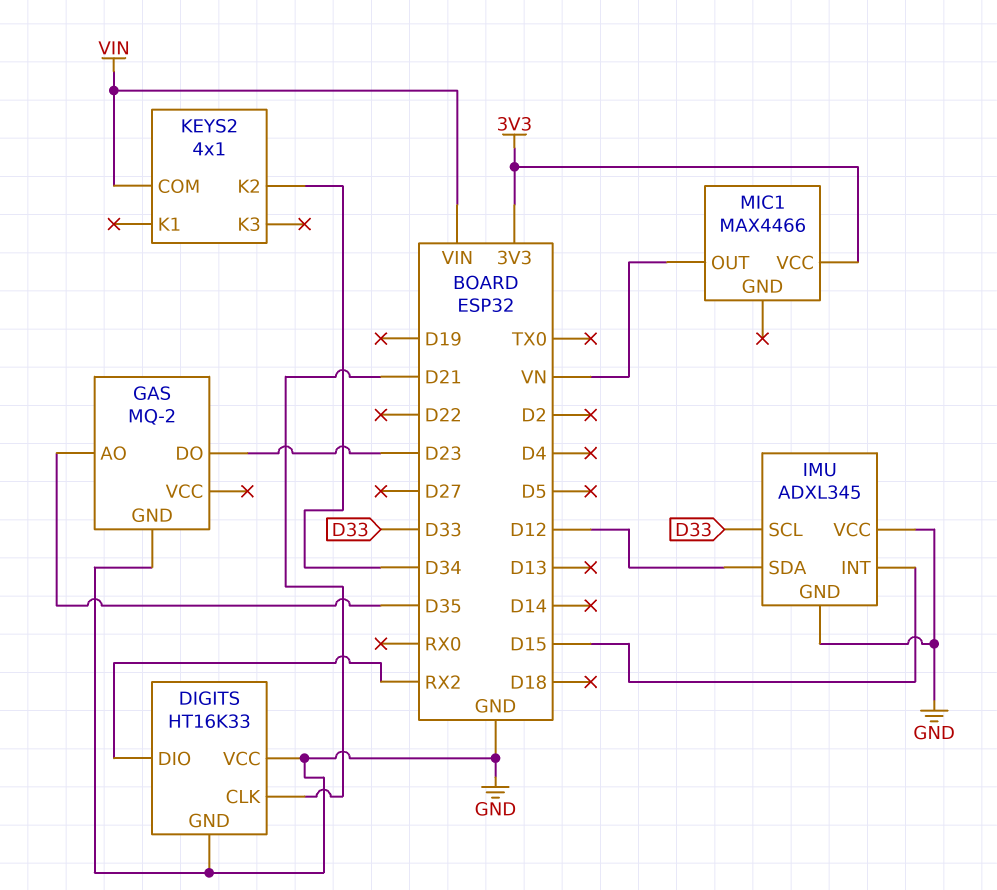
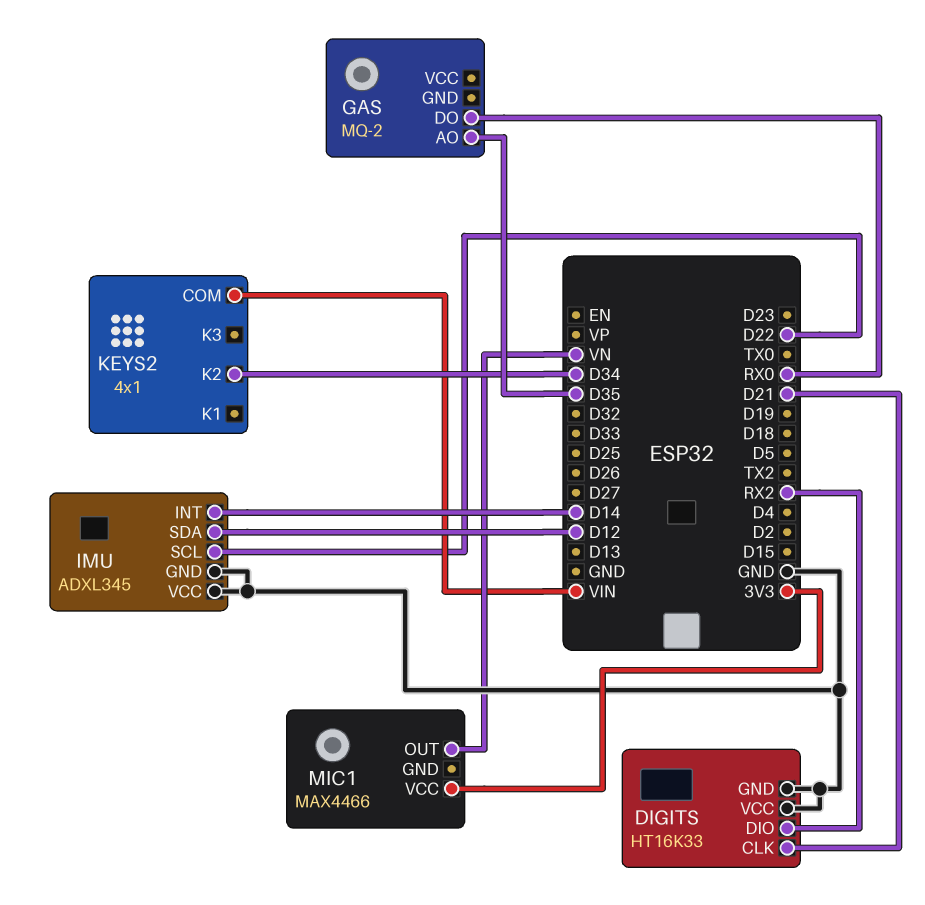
GAS pin DO: D23 -> RX0
GAS pin GND: GND -> none
IMU pin INT: D15 -> D14
IMU pin SCL: D33 -> D22

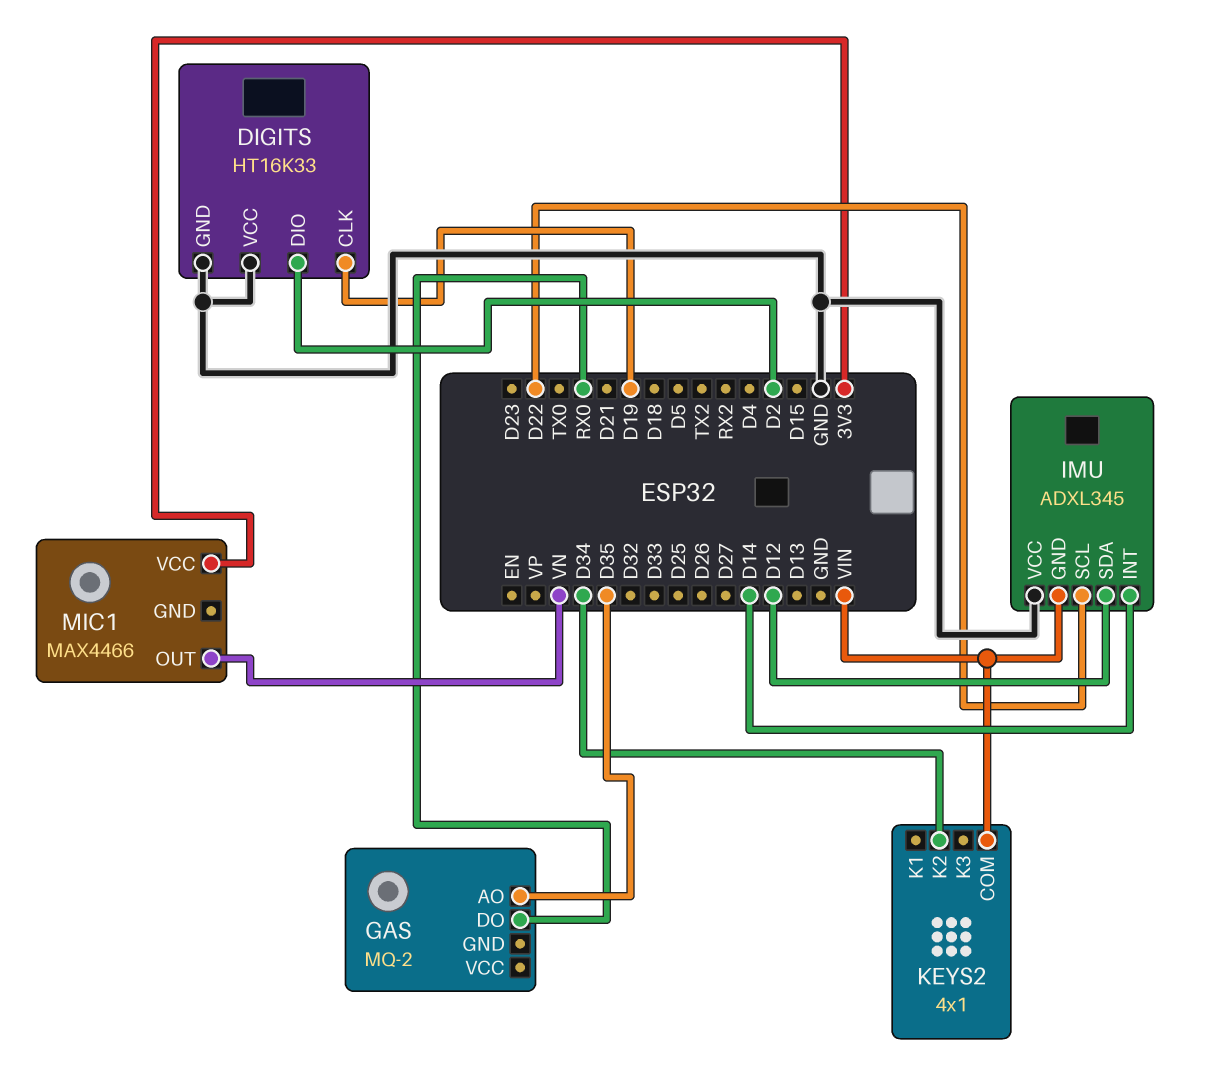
DIGITS pin CLK: D21 -> D19
DIGITS pin DIO: RX2 -> D2
IMU pin GND: GND -> VIN

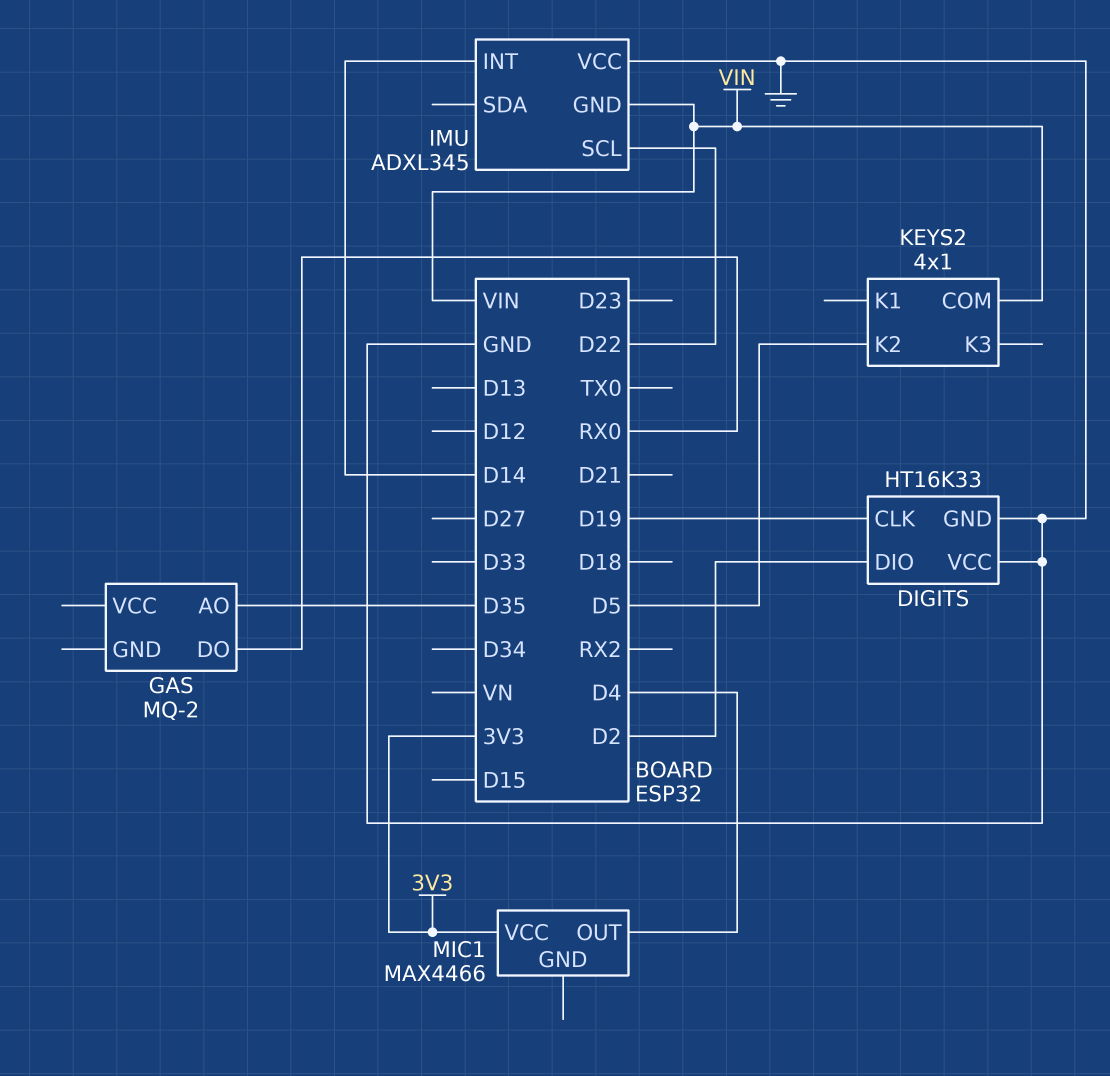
IMU pin SDA: D12 -> none
KEYS2 pin K2: D34 -> D5
MIC1 pin OUT: VN -> D4

